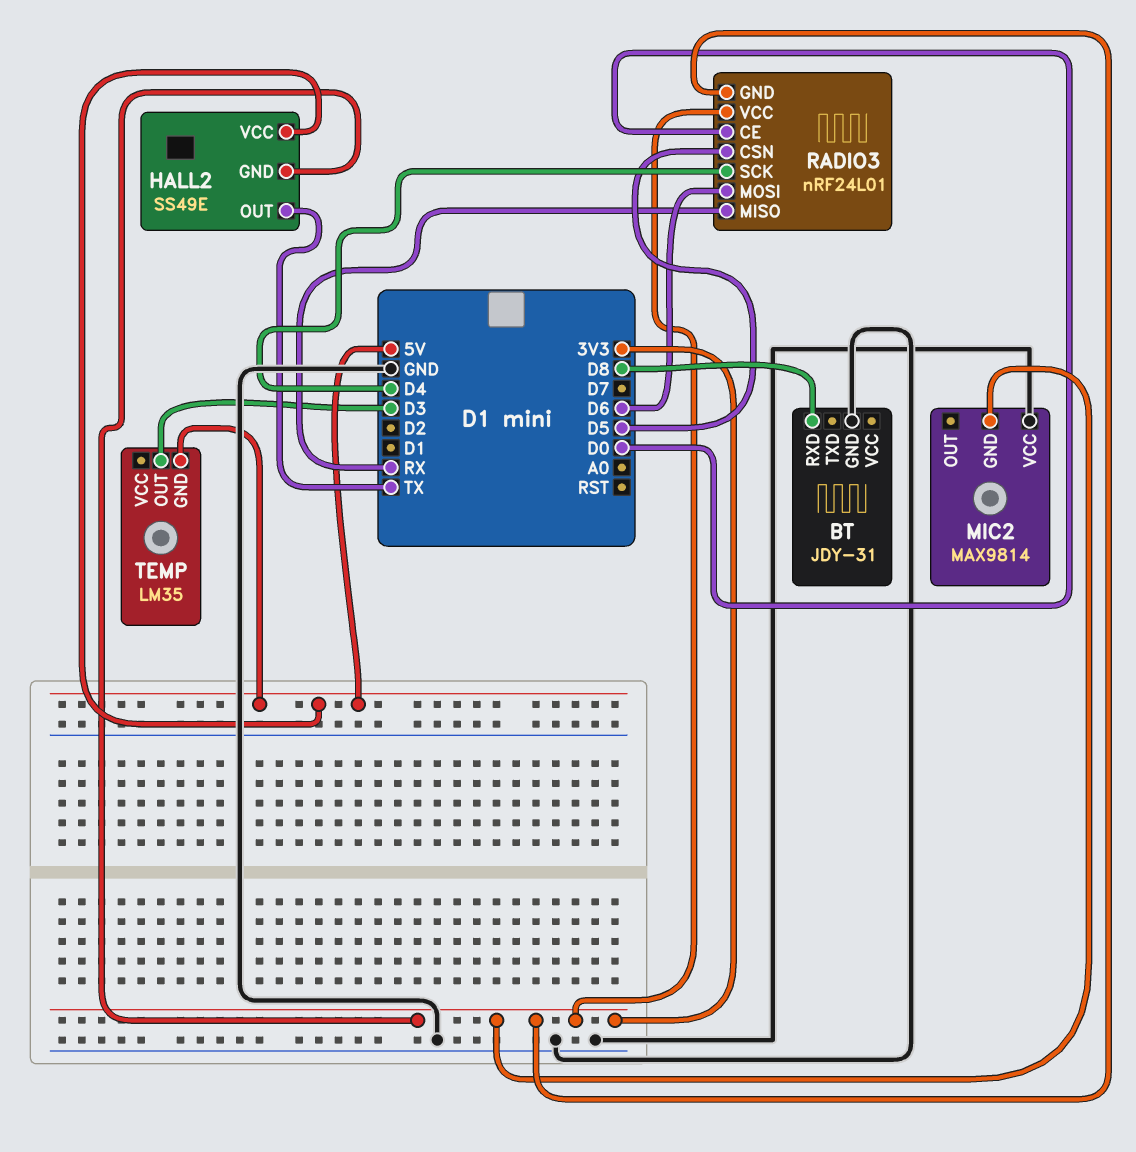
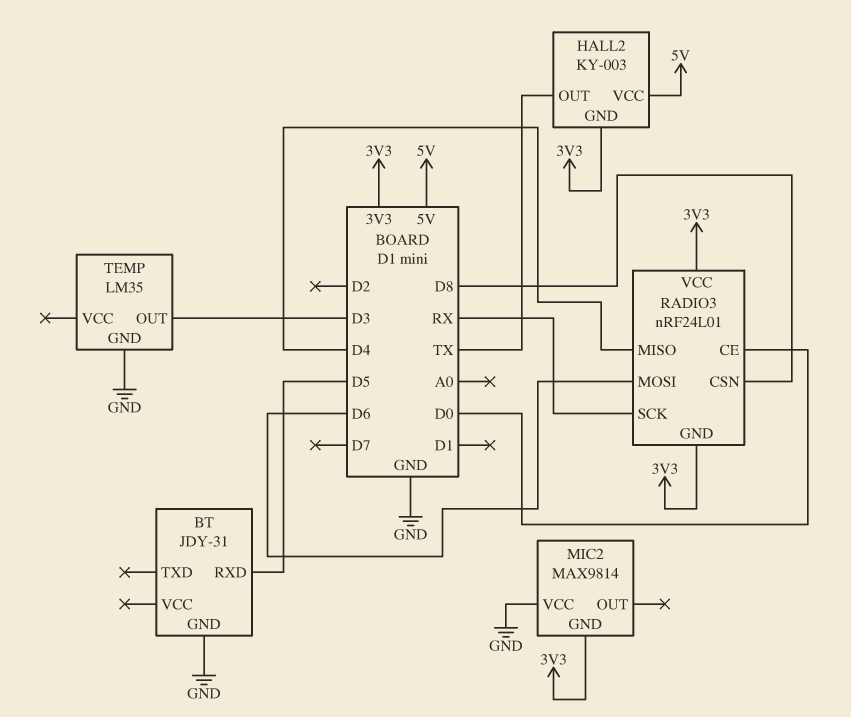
BT pin RXD: D8 -> D5
HALL2: SS49E -> KY-003
RADIO3 pin CSN: D5 -> D8
RADIO3 pin MISO: RX -> D4
RADIO3 pin SCK: D4 -> RX
TEMP pin GND: 5V -> GND

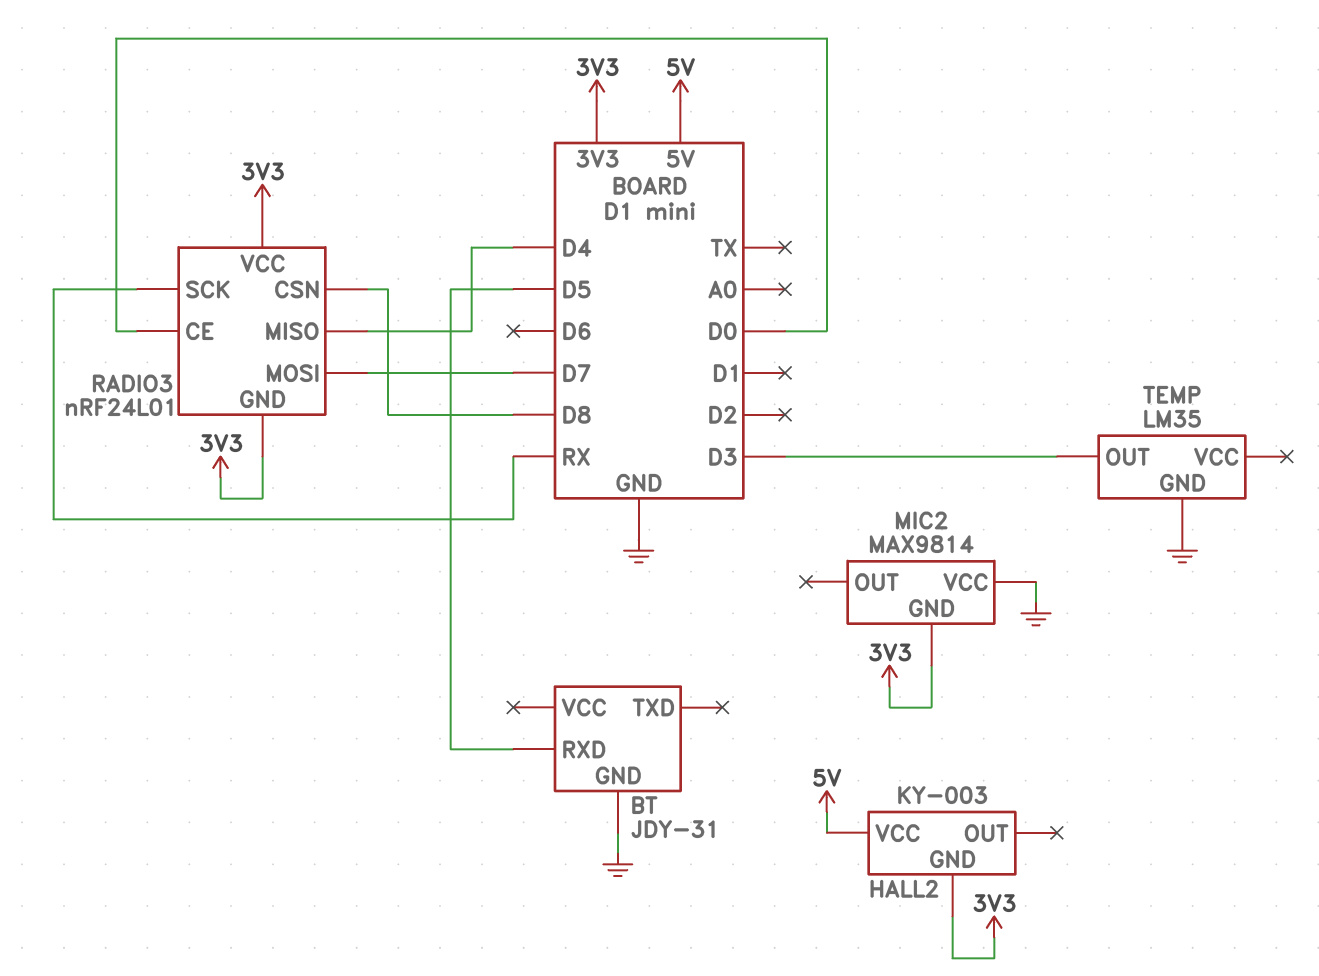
HALL2 pin OUT: TX -> none
RADIO3 pin MOSI: D6 -> D7

